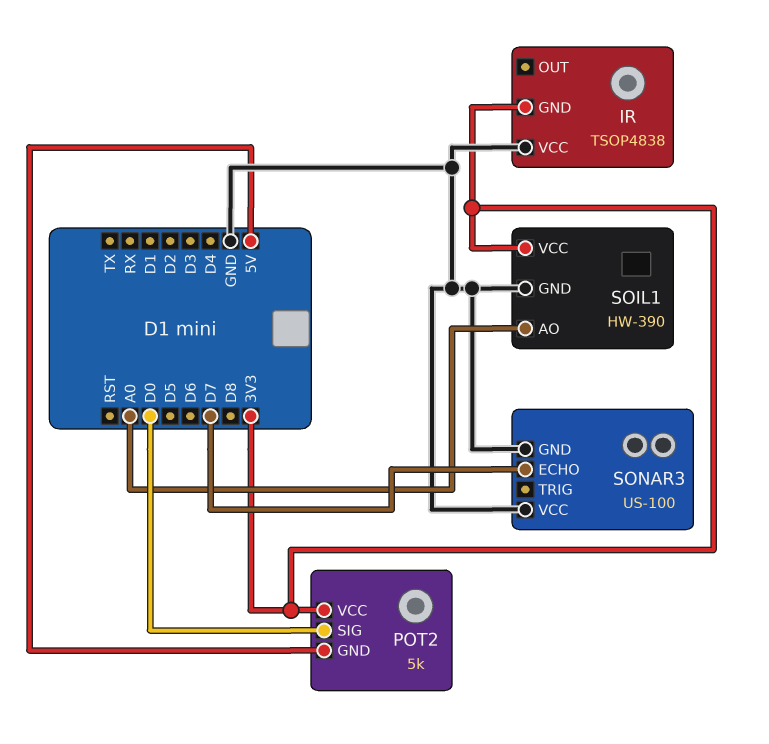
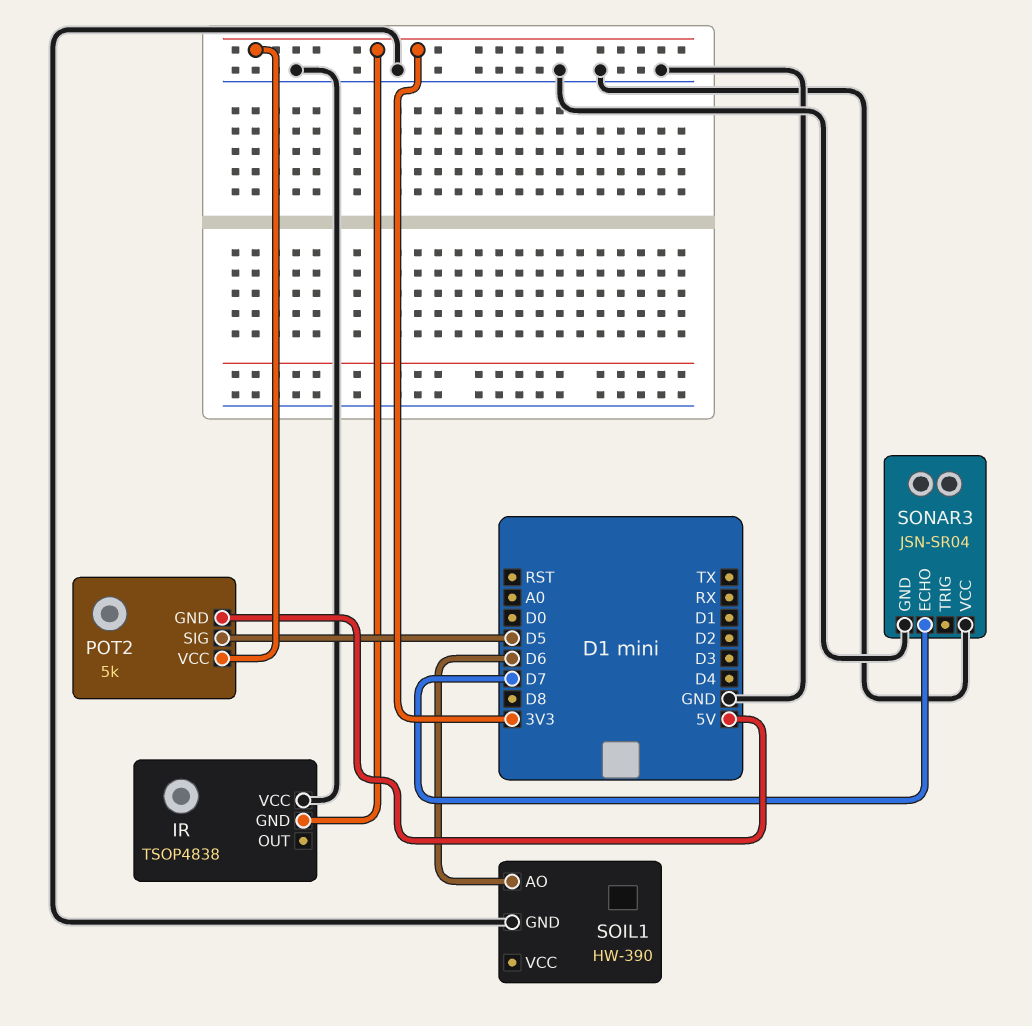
POT2 pin SIG: D0 -> D5
SOIL1 pin AO: A0 -> D6
SOIL1 pin VCC: 3V3 -> none
SONAR3: US-100 -> JSN-SR04

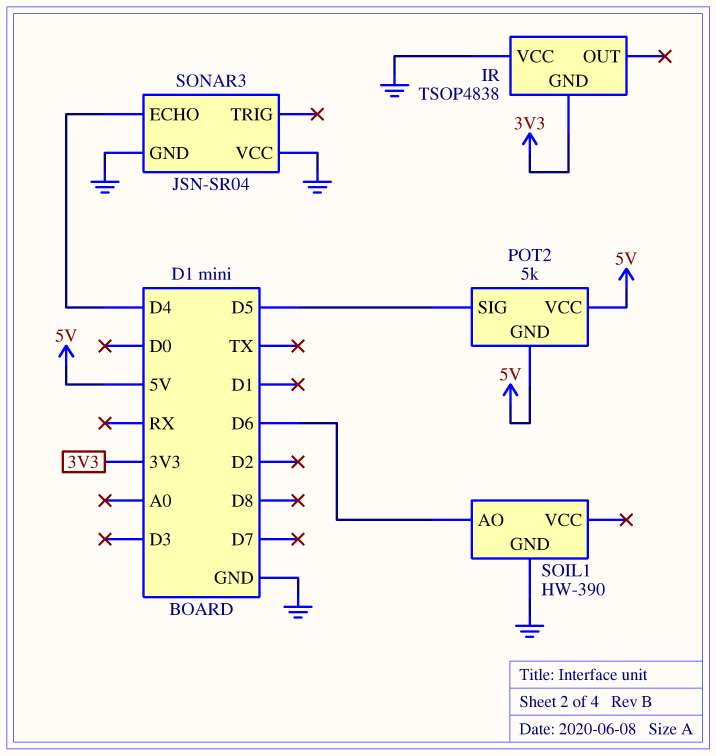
POT2 pin VCC: 3V3 -> 5V
SONAR3 pin ECHO: D7 -> D4

